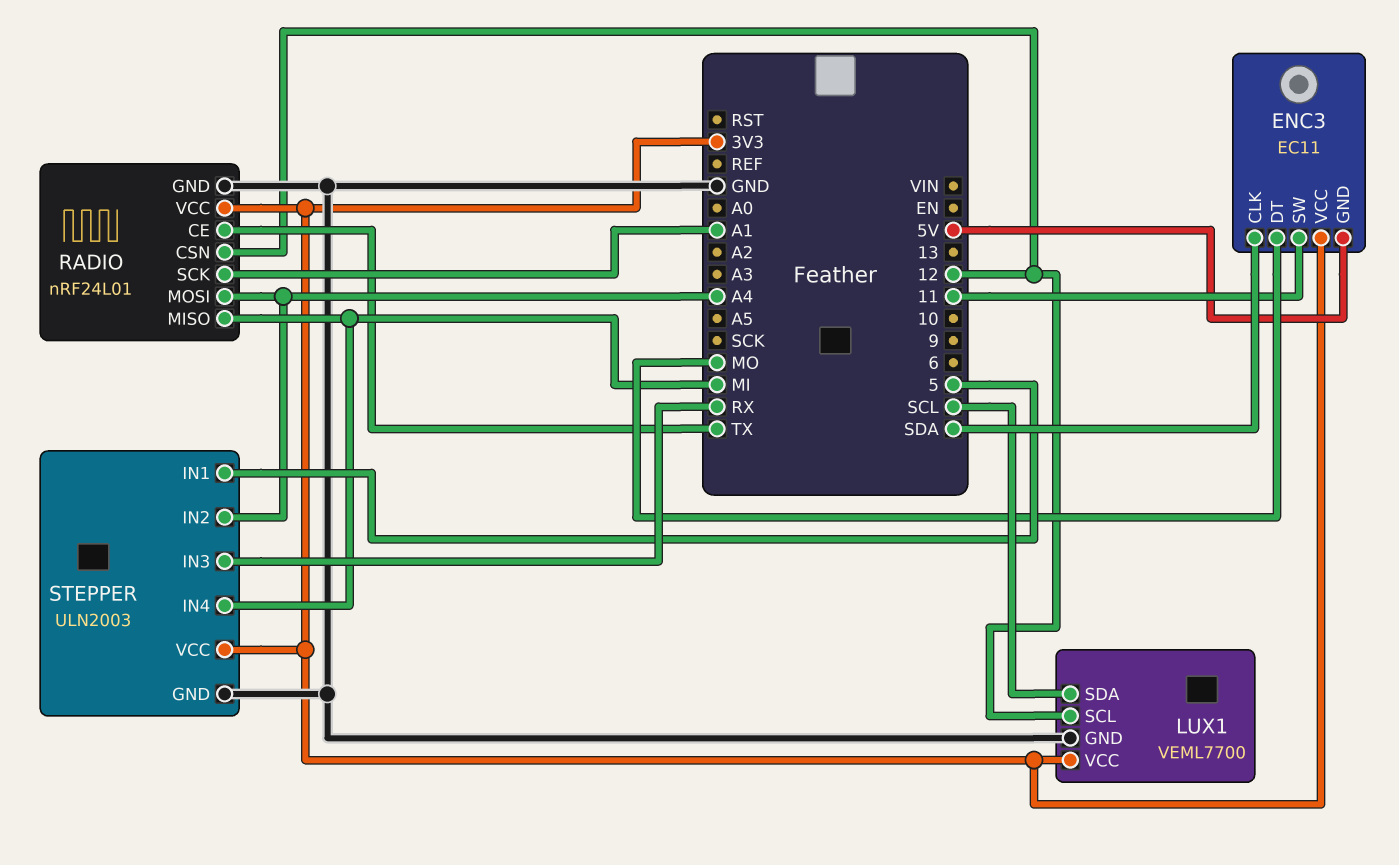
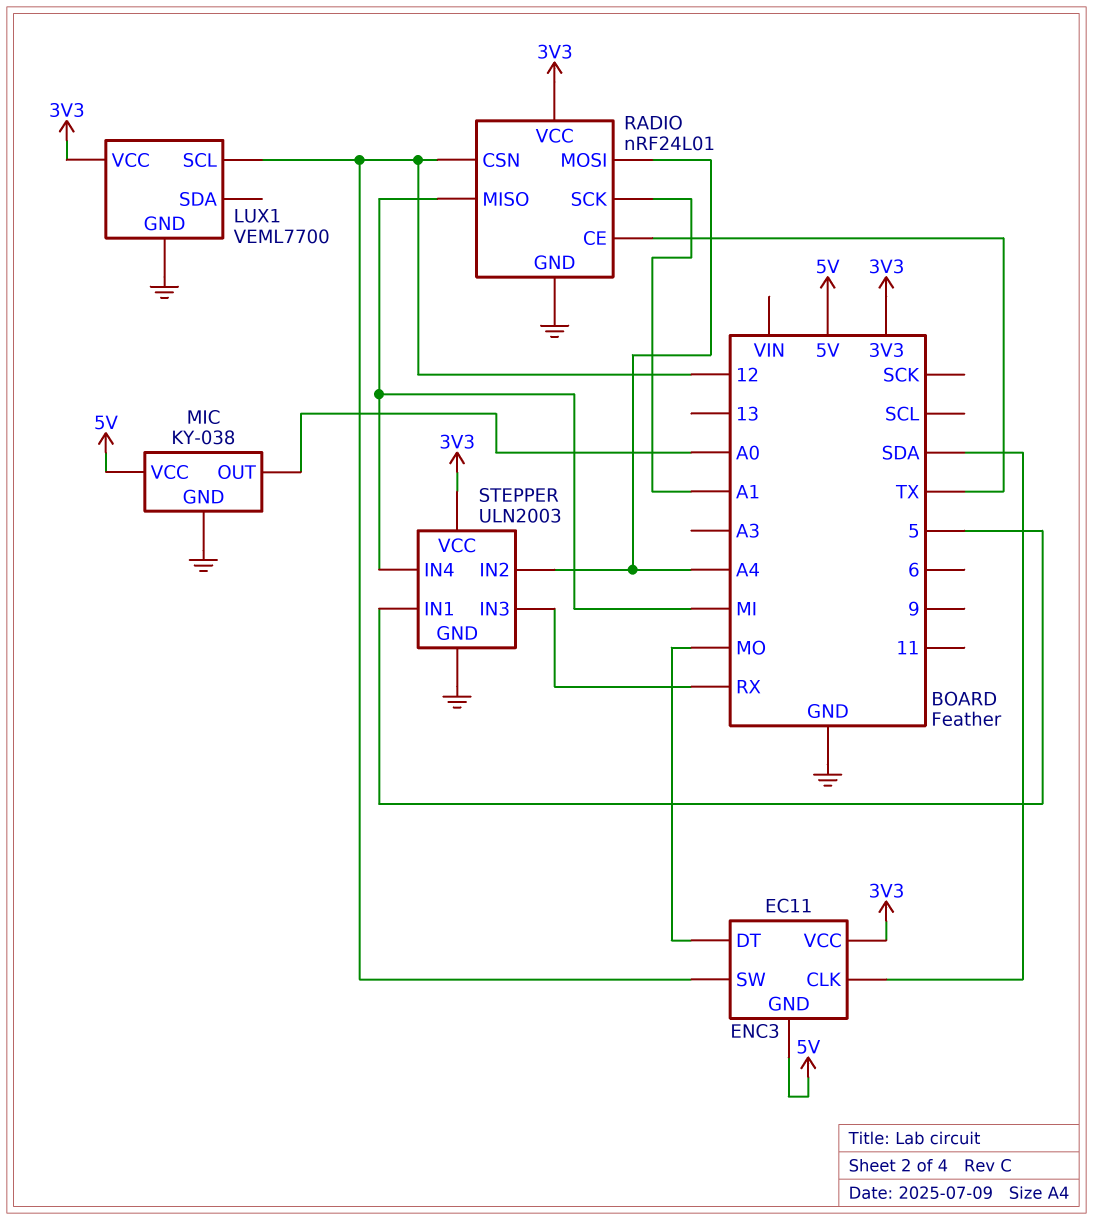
ENC3 pin SW: 11 -> 12
LUX1 pin SDA: SCL -> none
MIC: none -> KY-038
MIC pin GND: none -> GND
MIC pin OUT: none -> A0
MIC pin VCC: none -> 5V

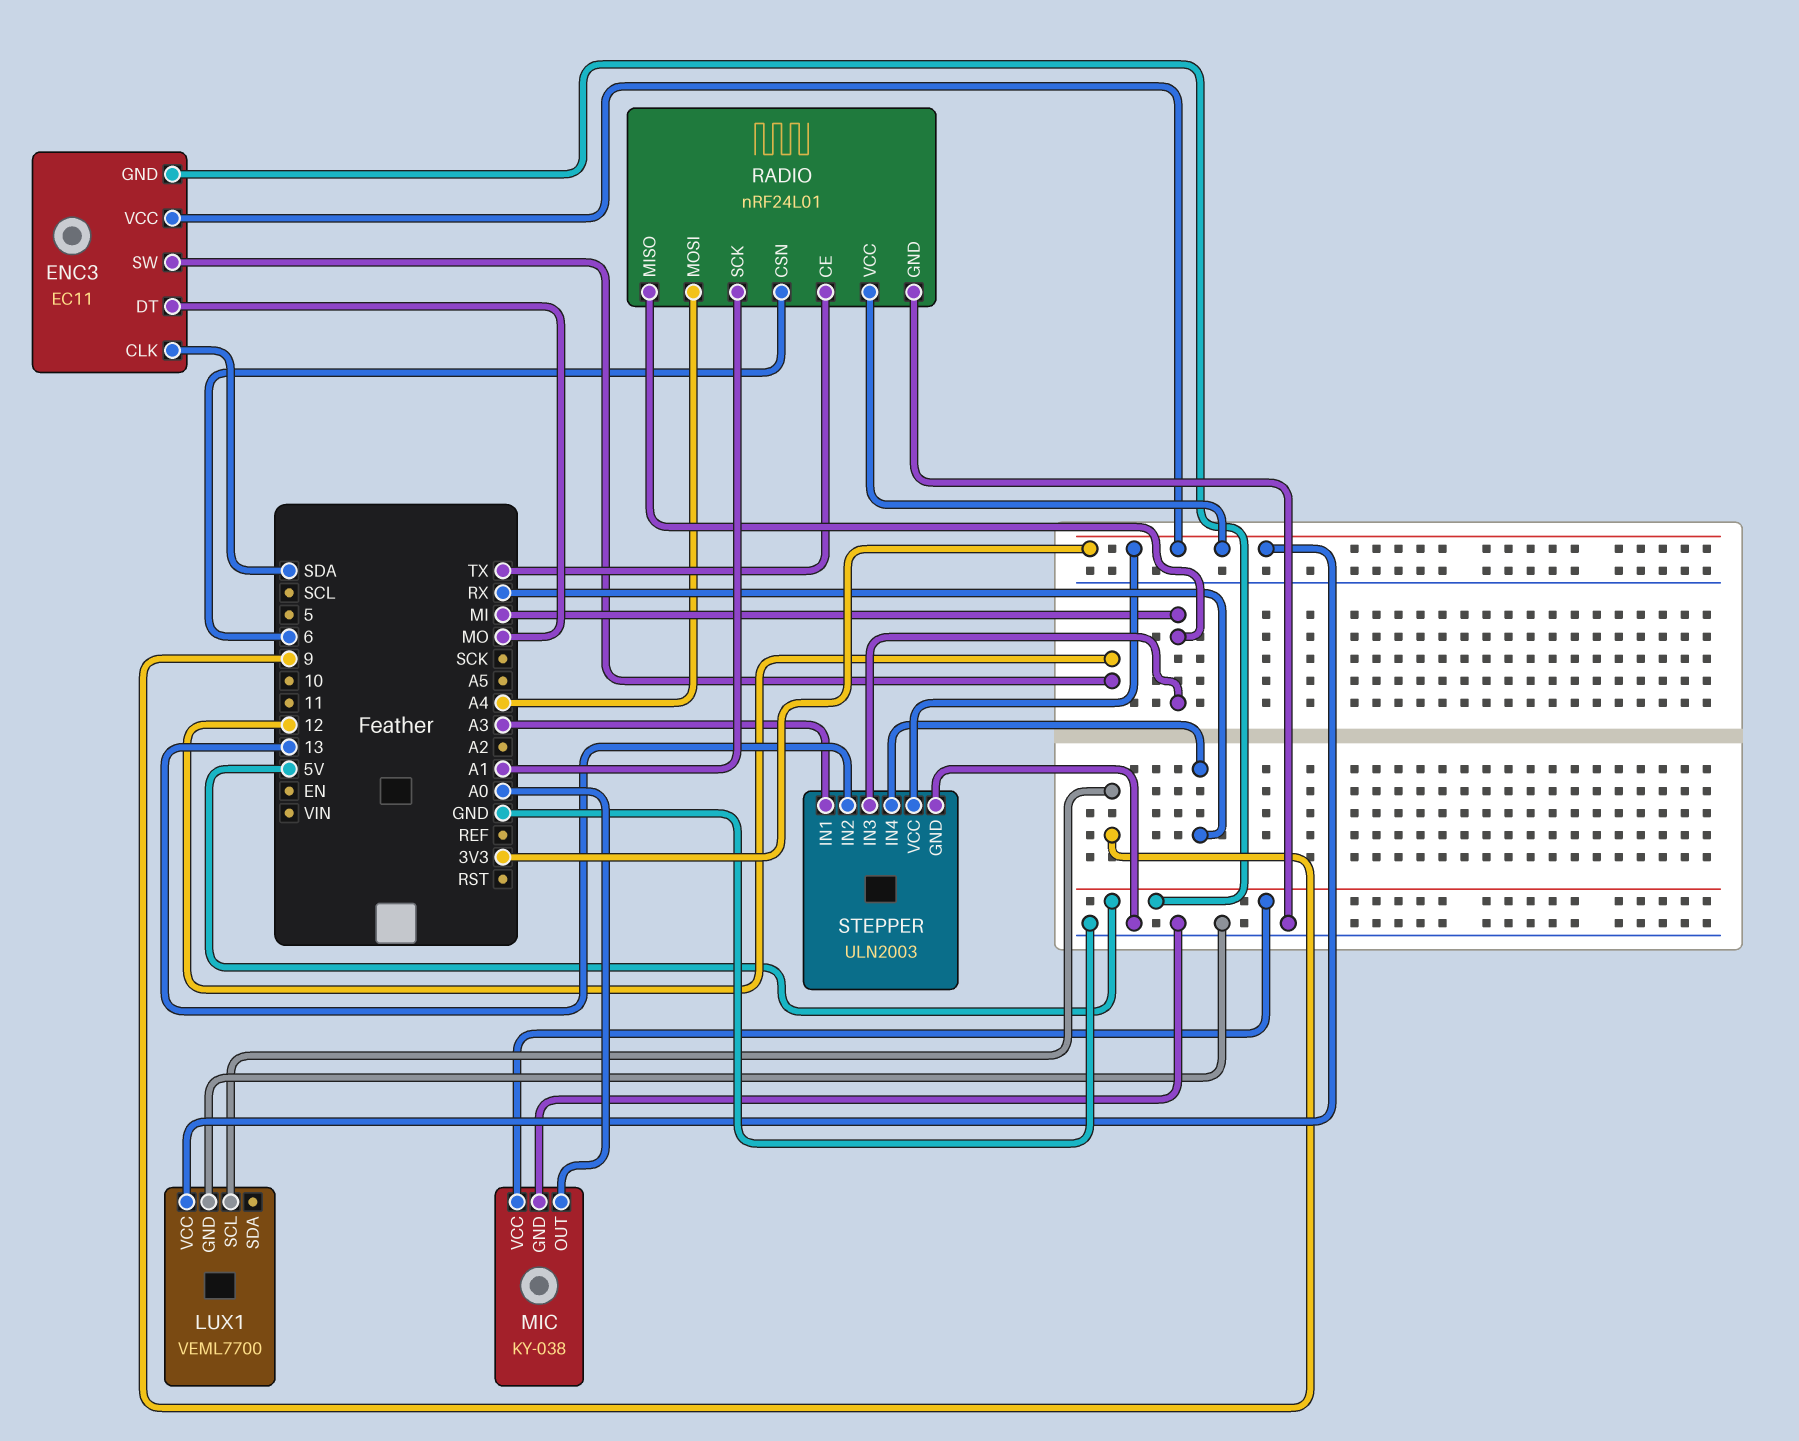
LUX1 pin SCL: 12 -> 9
RADIO pin CSN: 12 -> 6
STEPPER pin IN1: 5 -> A3
STEPPER pin IN2: A4 -> 13
STEPPER pin IN3: RX -> MI
STEPPER pin IN4: MI -> RX

